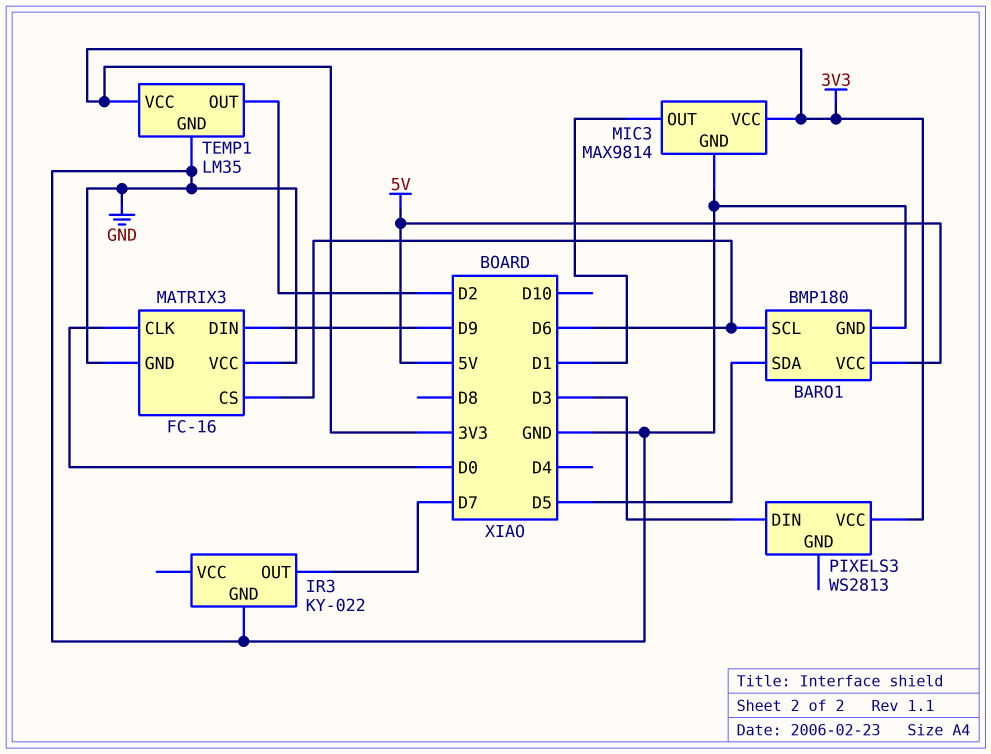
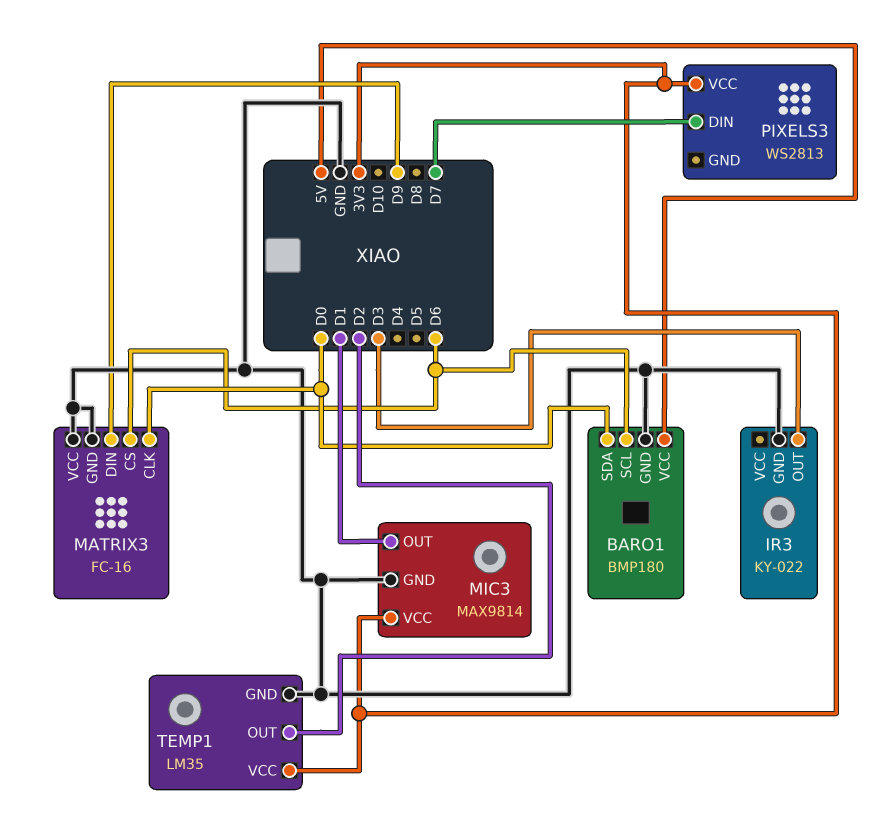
BARO1 pin SDA: D5 -> D0
IR3 pin OUT: D7 -> D3
PIXELS3 pin DIN: D3 -> D7

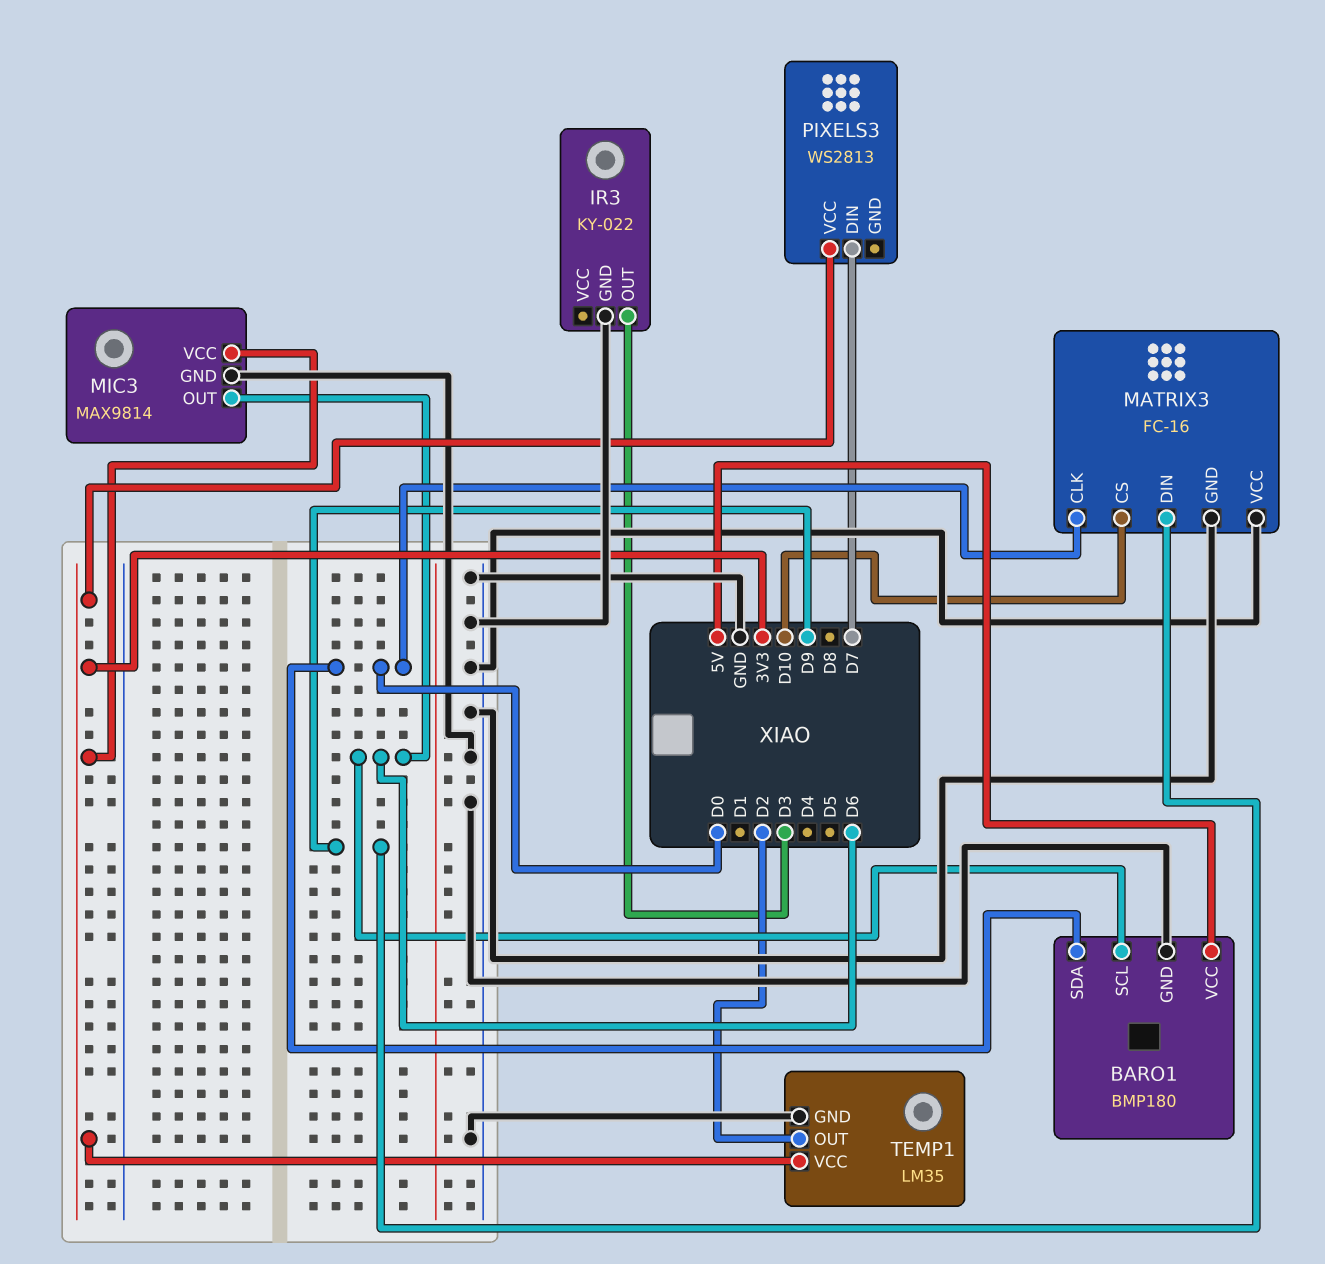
MATRIX3 pin CS: D6 -> D10
MIC3 pin OUT: D1 -> D6

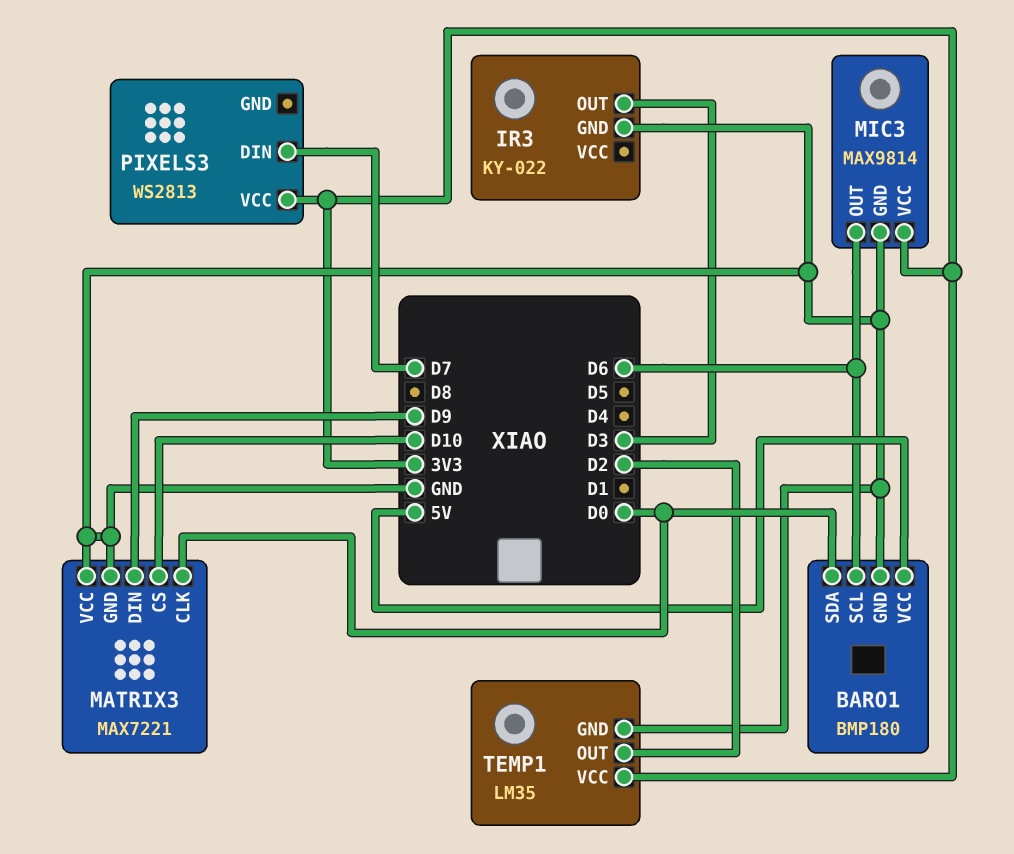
MATRIX3: FC-16 -> MAX7221

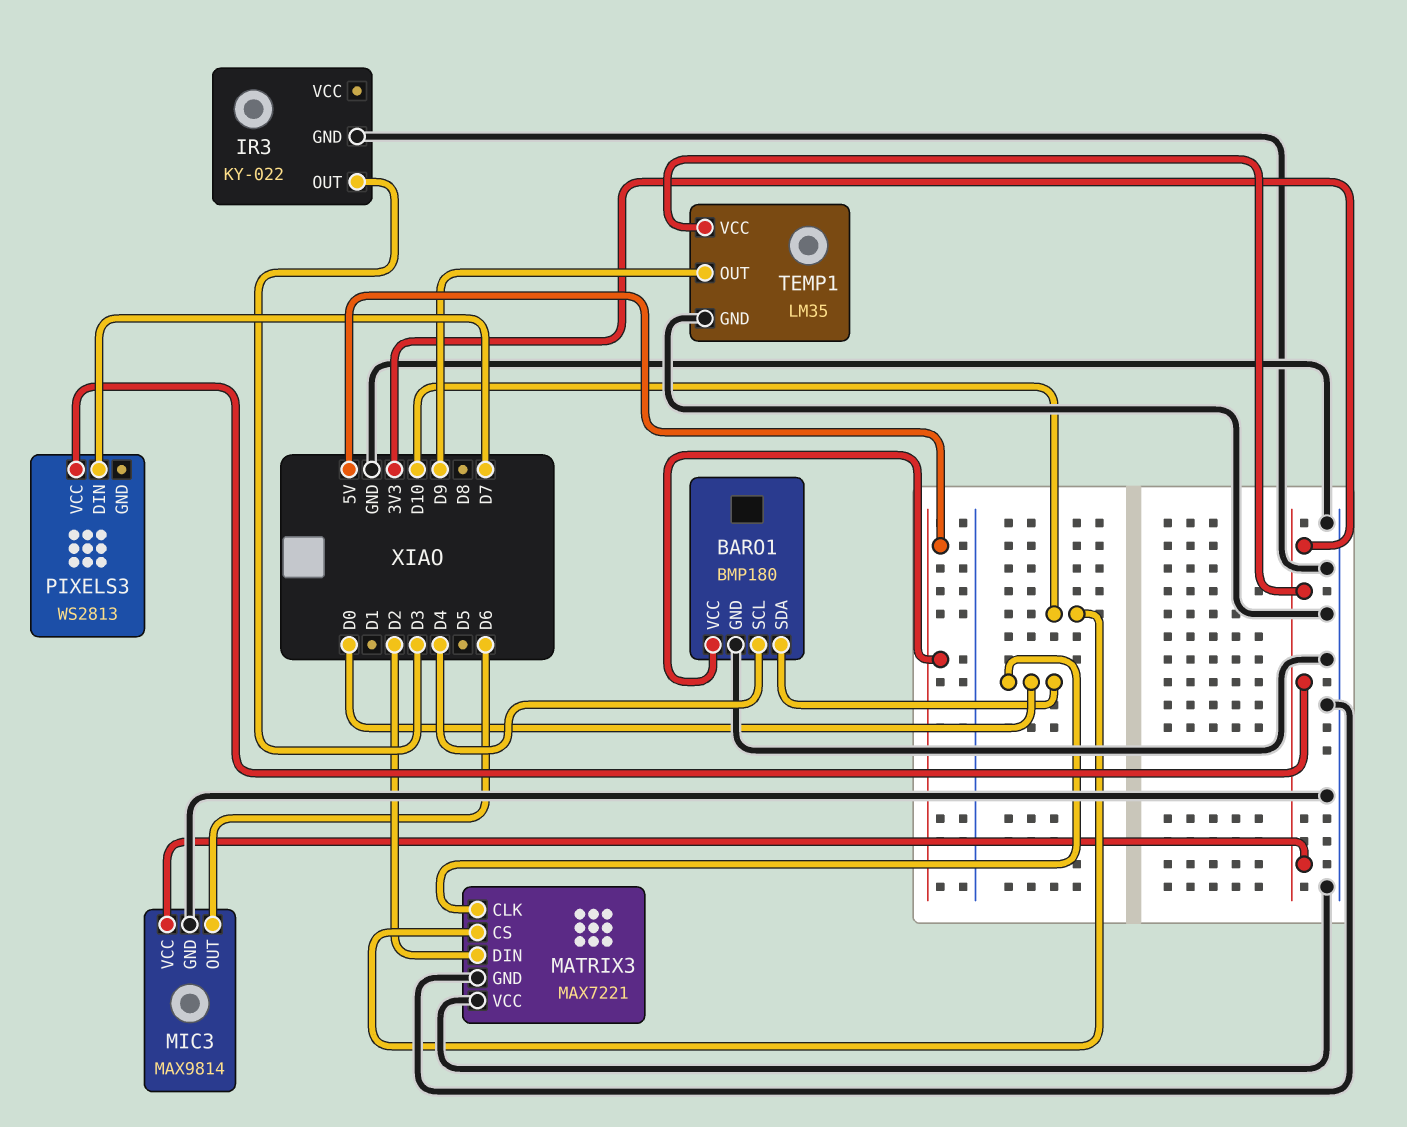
BARO1 pin SCL: D6 -> D4
MATRIX3 pin DIN: D9 -> D2
TEMP1 pin OUT: D2 -> D9

